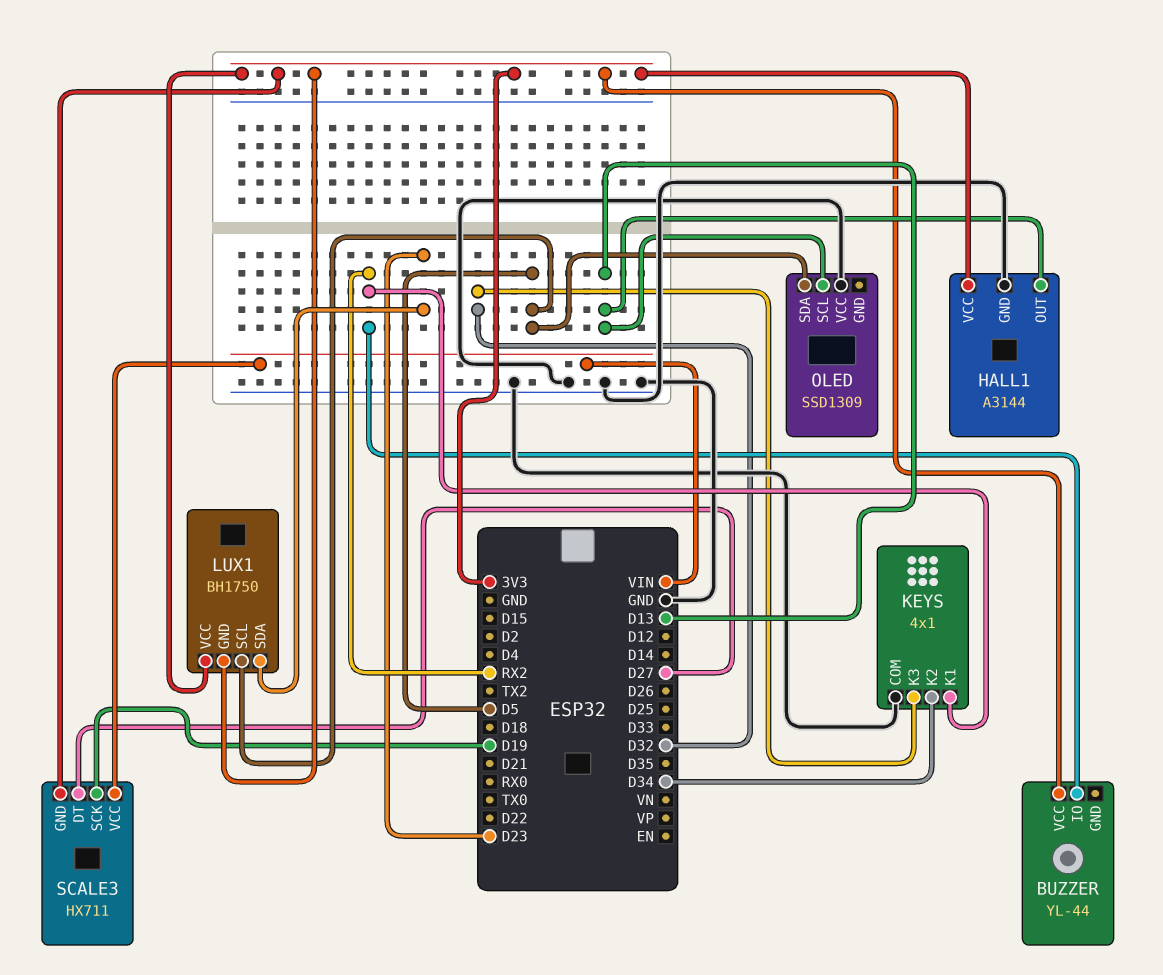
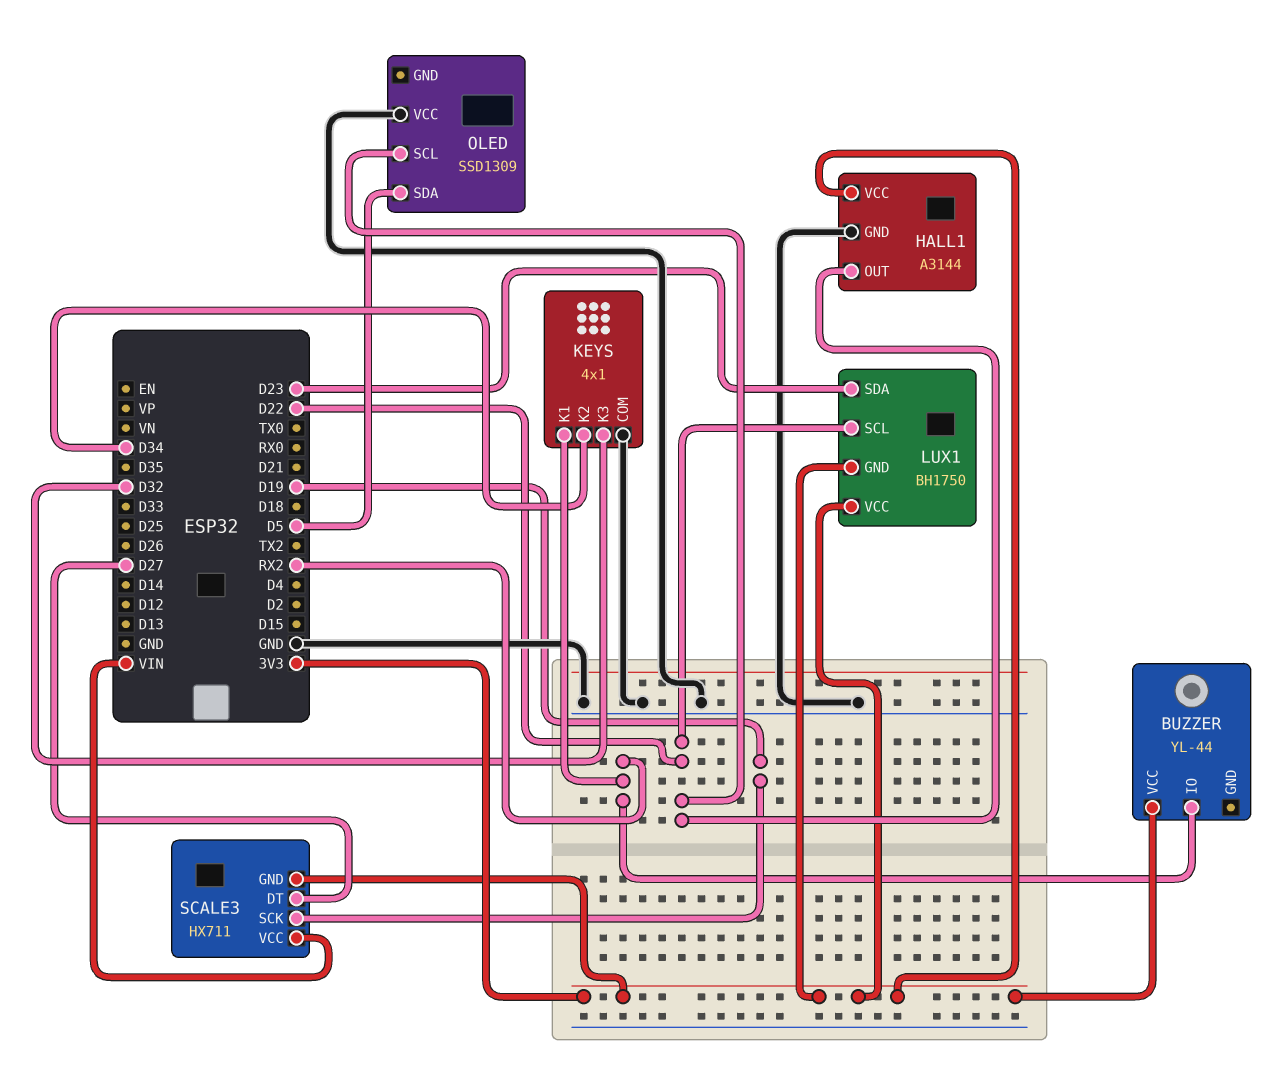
HALL1 pin OUT: D13 -> D22
LUX1 pin SCL: D5 -> D22
OLED pin SCL: D13 -> D22

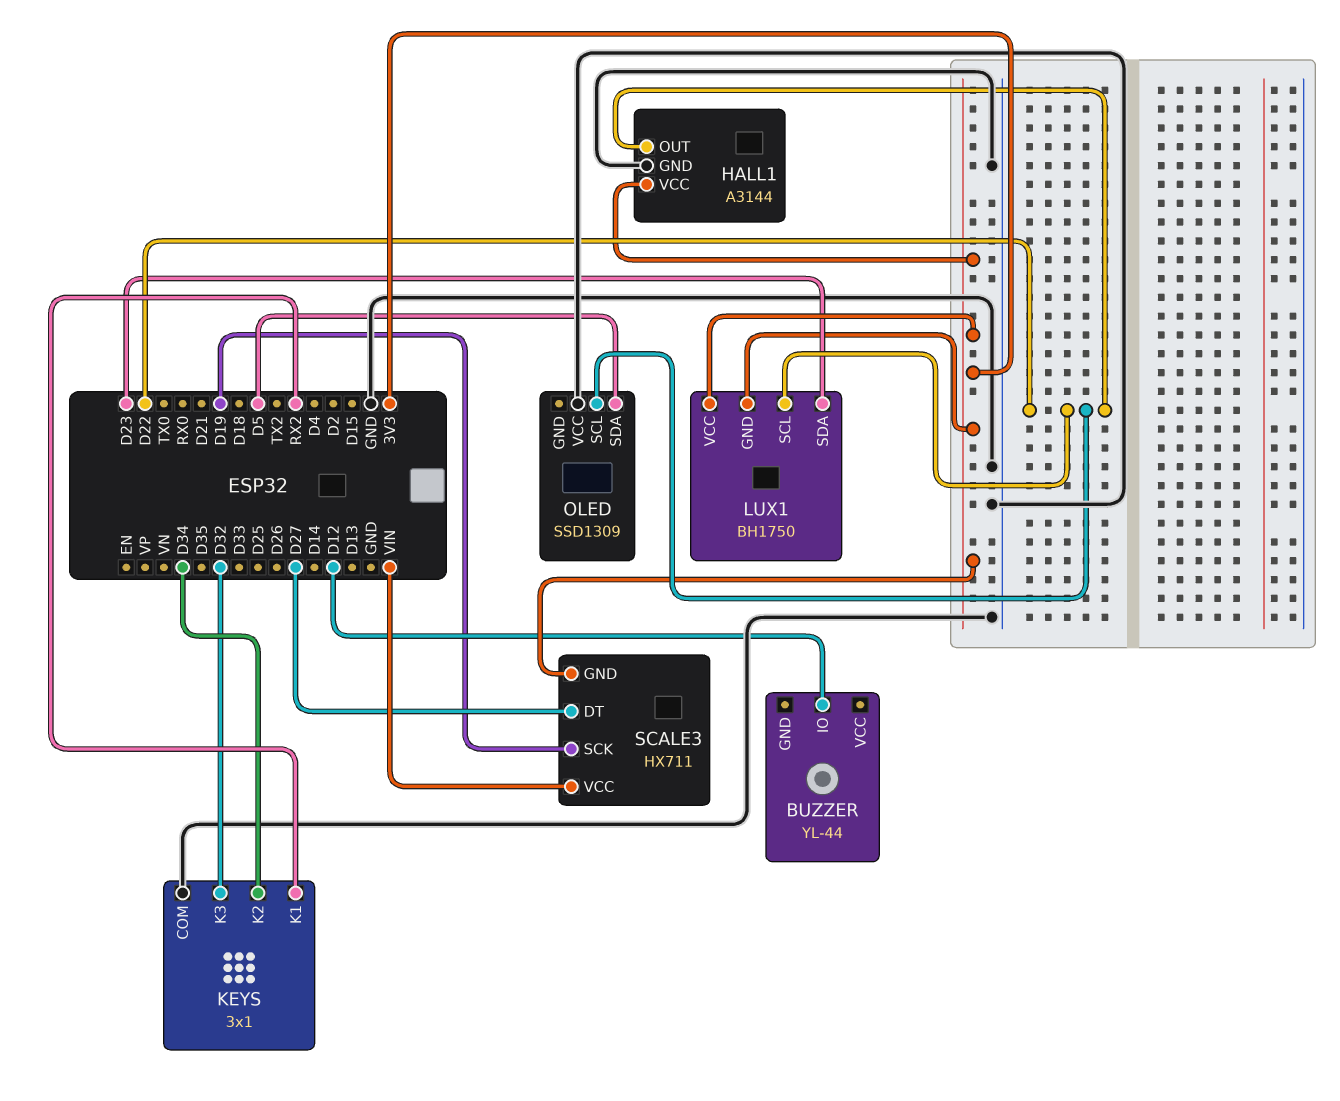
BUZZER pin IO: RX2 -> D12
BUZZER pin VCC: 3V3 -> none
KEYS: 4x1 -> 3x1

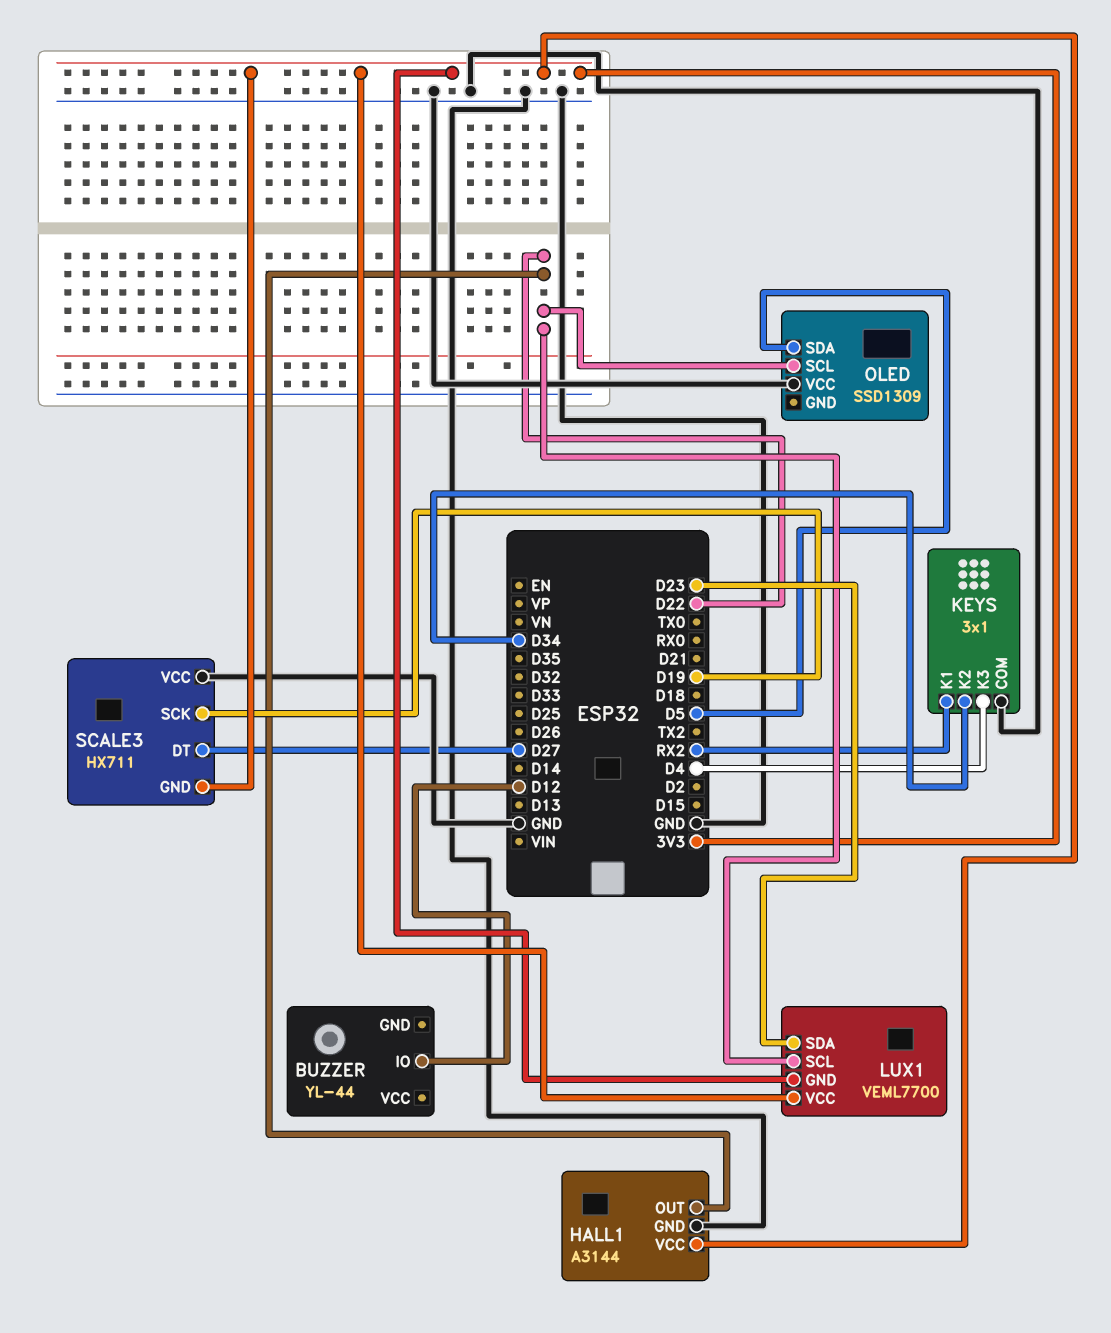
KEYS pin K3: D32 -> D4
LUX1: BH1750 -> VEML7700
SCALE3 pin VCC: VIN -> GND

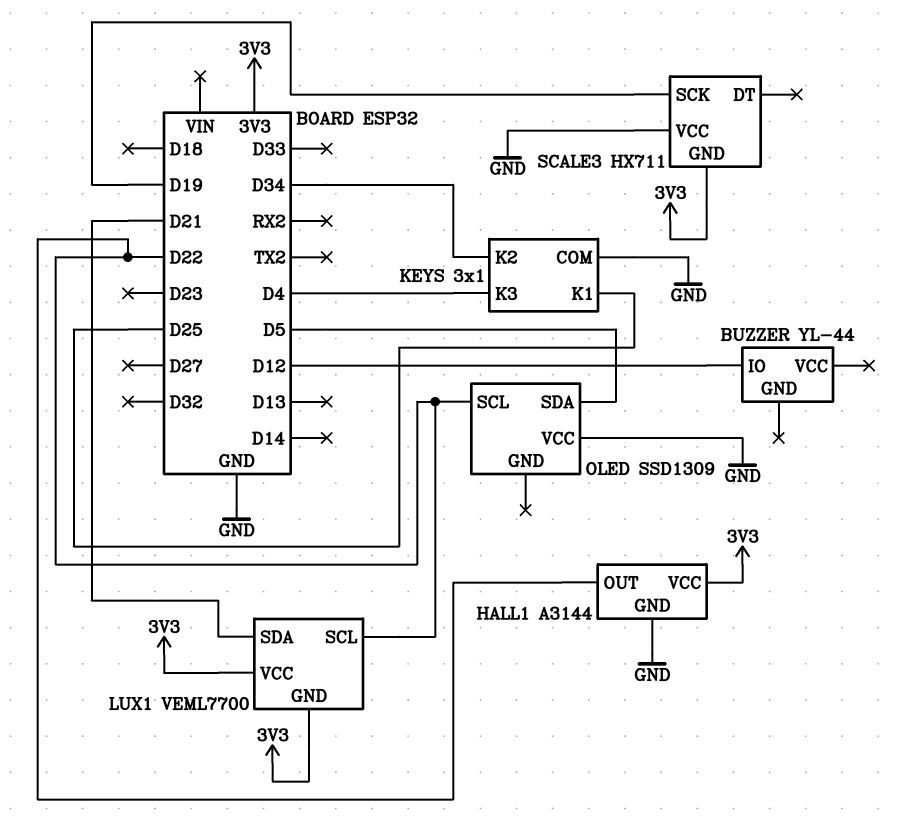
KEYS pin K1: RX2 -> D25
LUX1 pin SDA: D23 -> D21
SCALE3 pin DT: D27 -> none

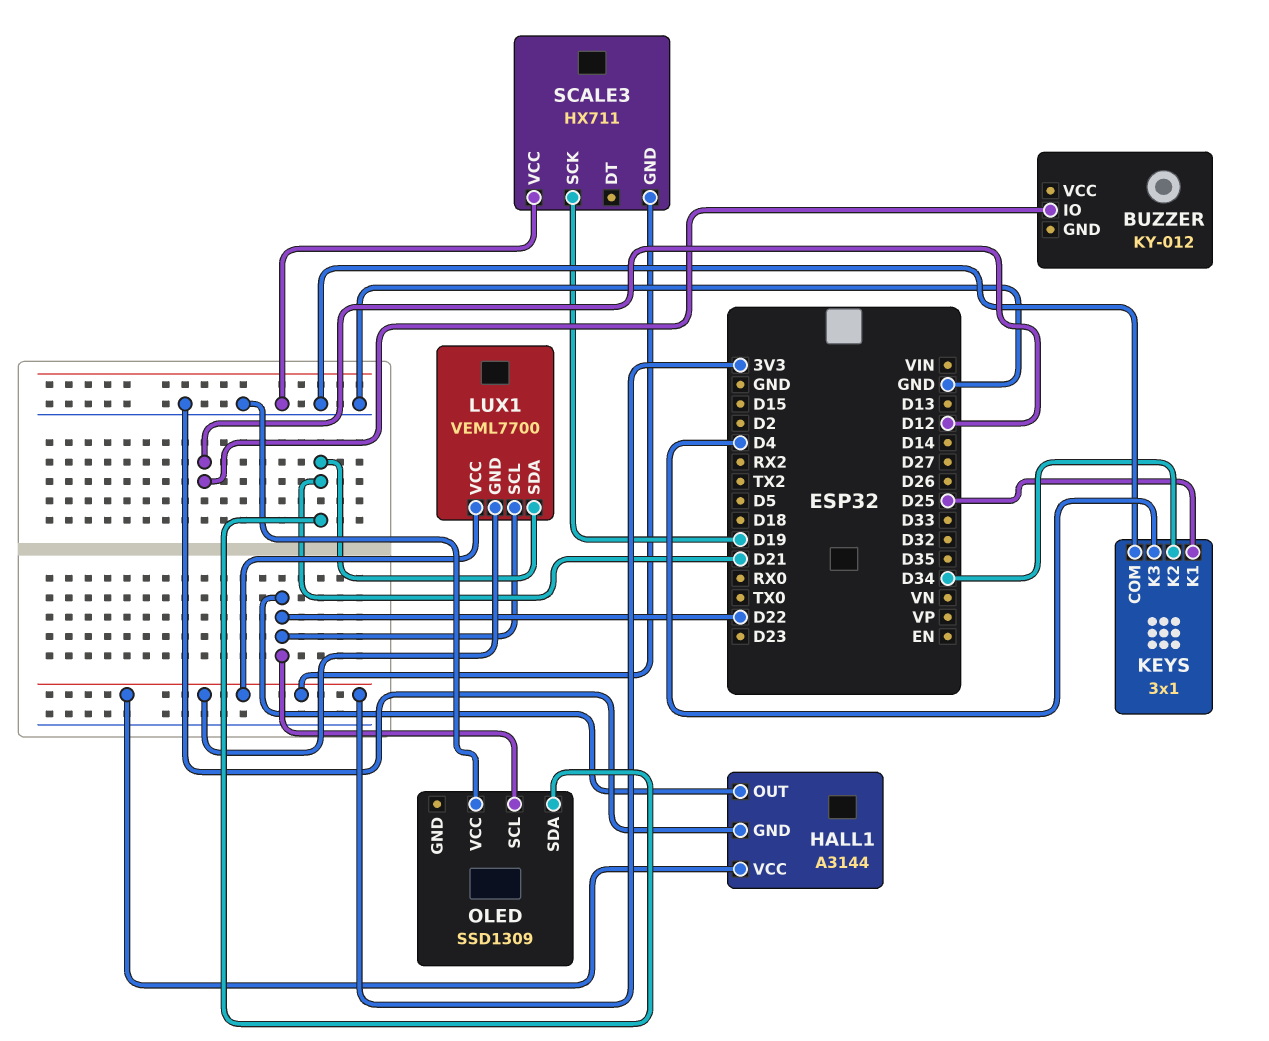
BUZZER: YL-44 -> KY-012
OLED pin SDA: D5 -> D21

